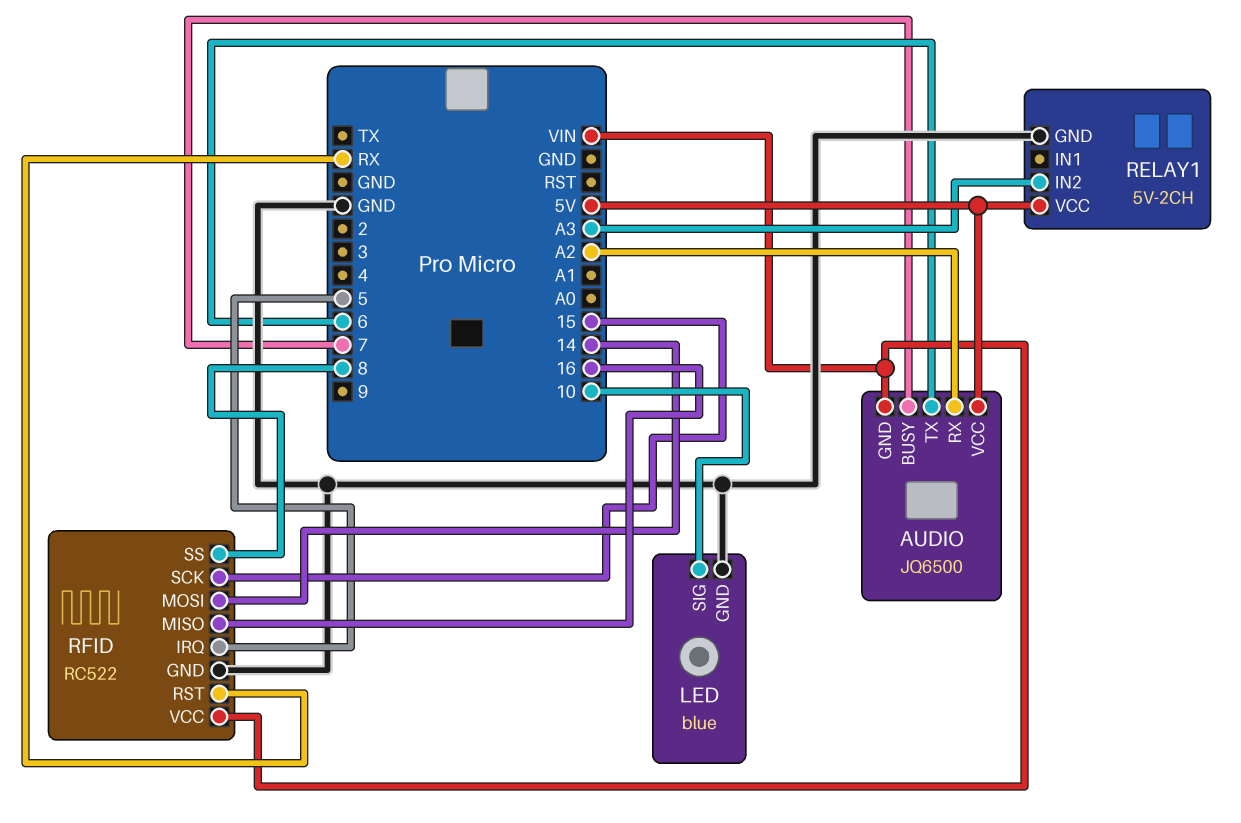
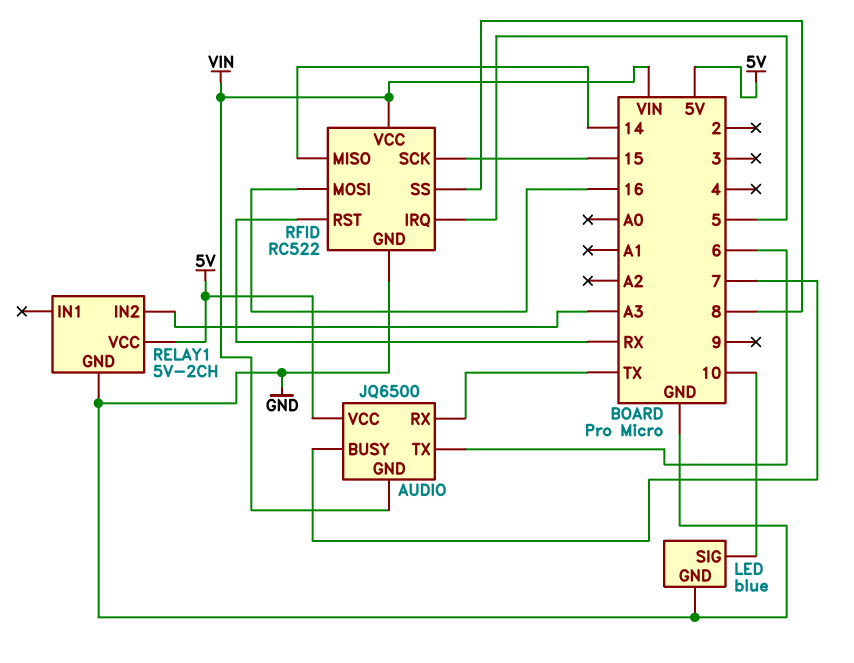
AUDIO pin RX: A2 -> TX
RFID pin MISO: 16 -> 14
RFID pin MOSI: 14 -> 16

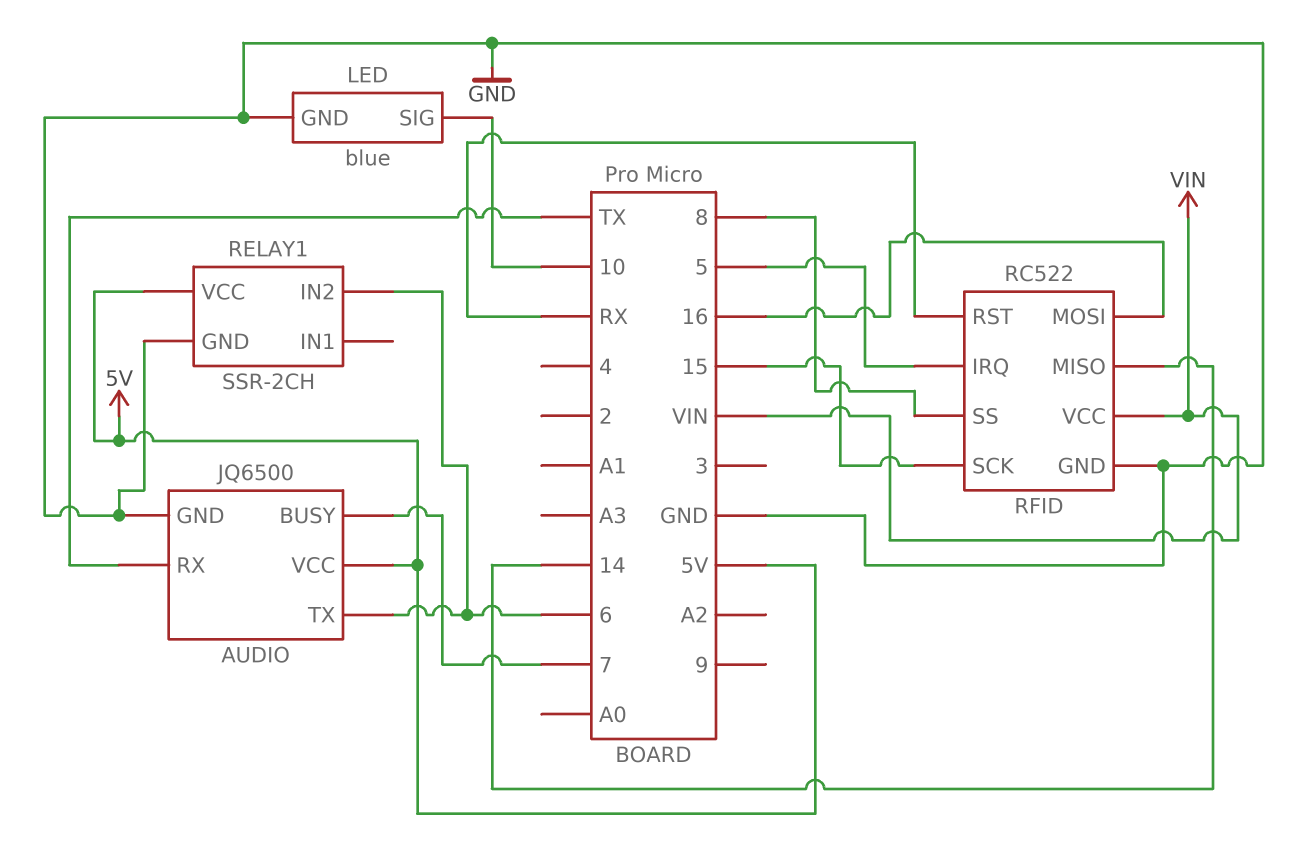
AUDIO pin GND: VIN -> GND
RELAY1: 5V-2CH -> SSR-2CH
RELAY1 pin IN2: A3 -> 6

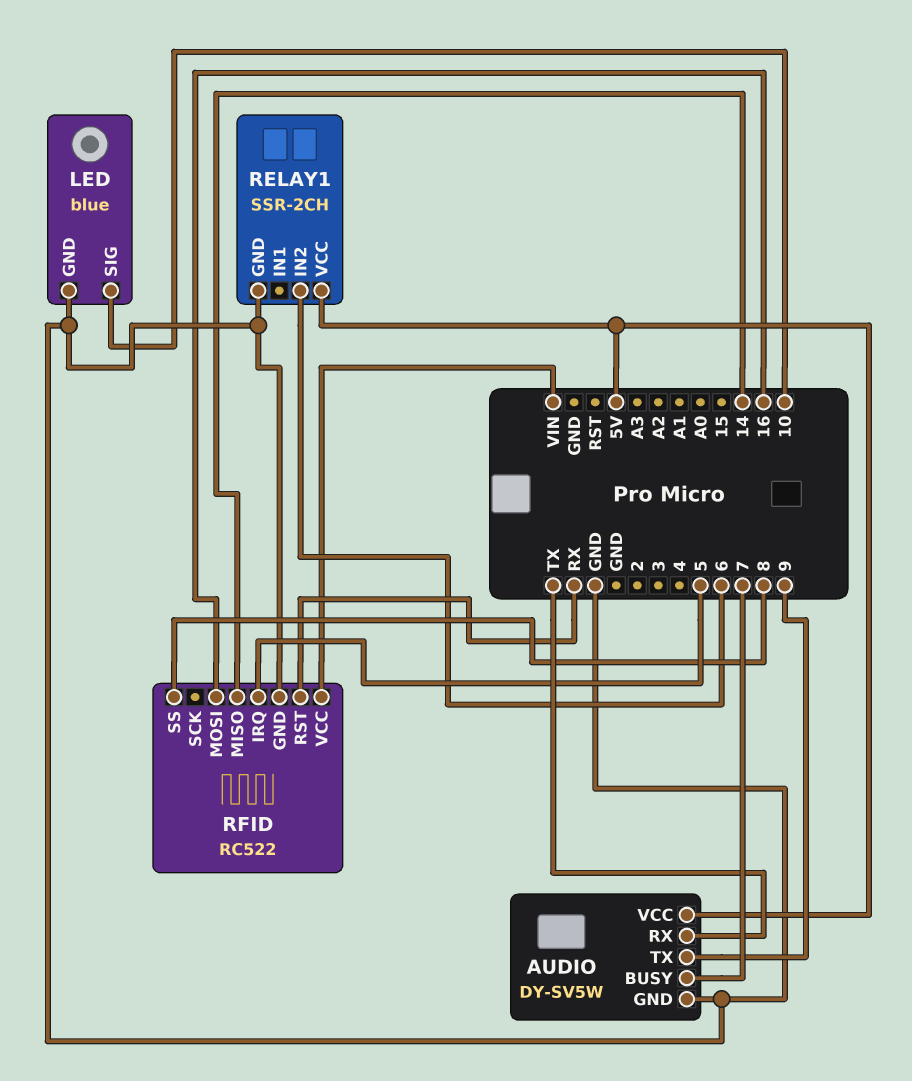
AUDIO: JQ6500 -> DY-SV5W
AUDIO pin TX: 6 -> 9
RFID pin SCK: 15 -> none

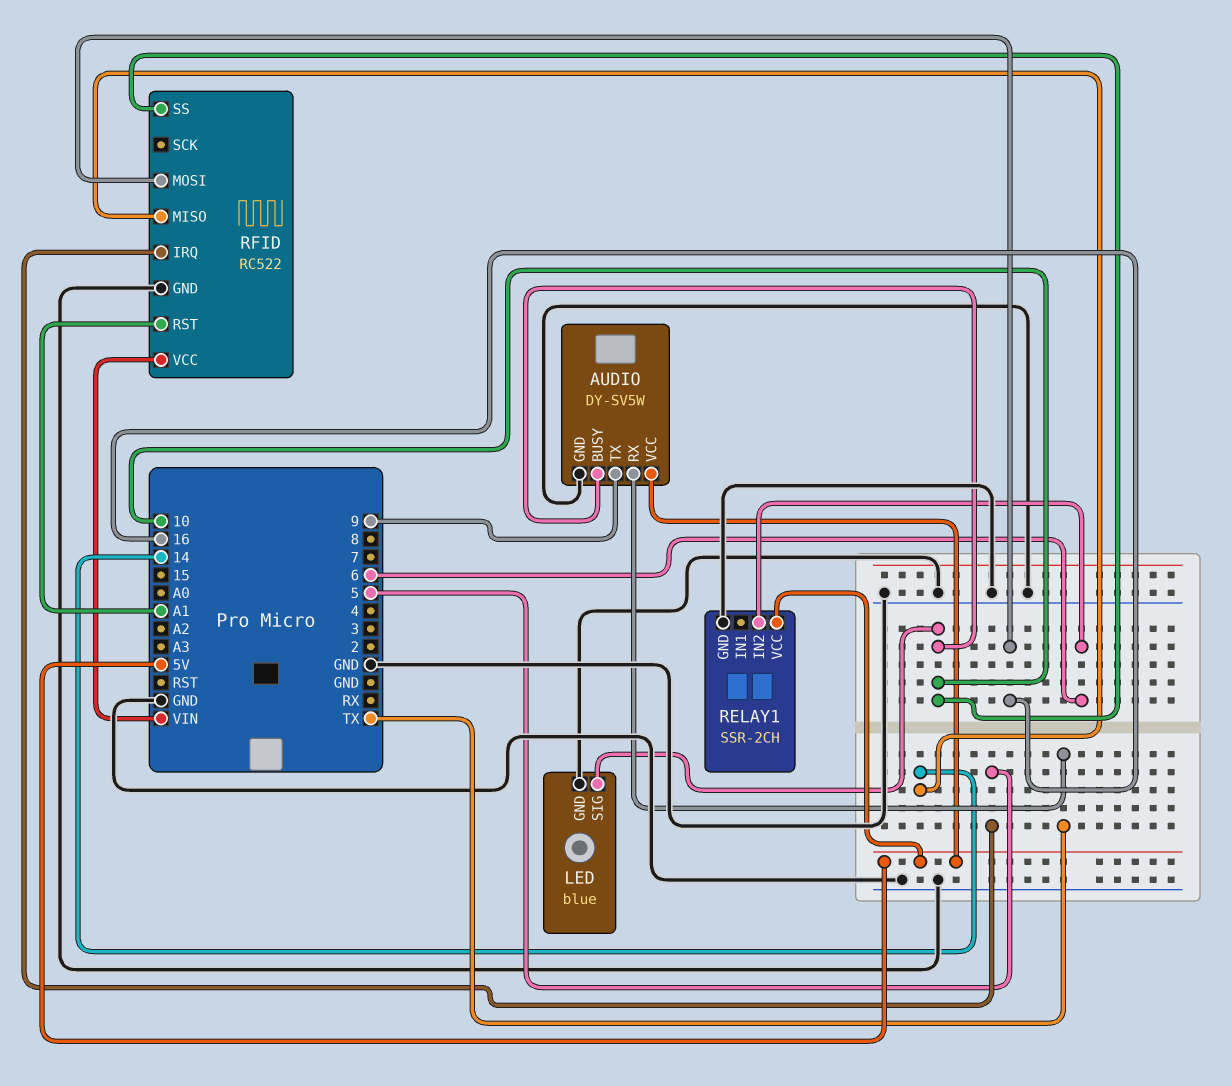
AUDIO pin BUSY: 7 -> 10
RFID pin RST: RX -> A1
RFID pin SS: 8 -> 10

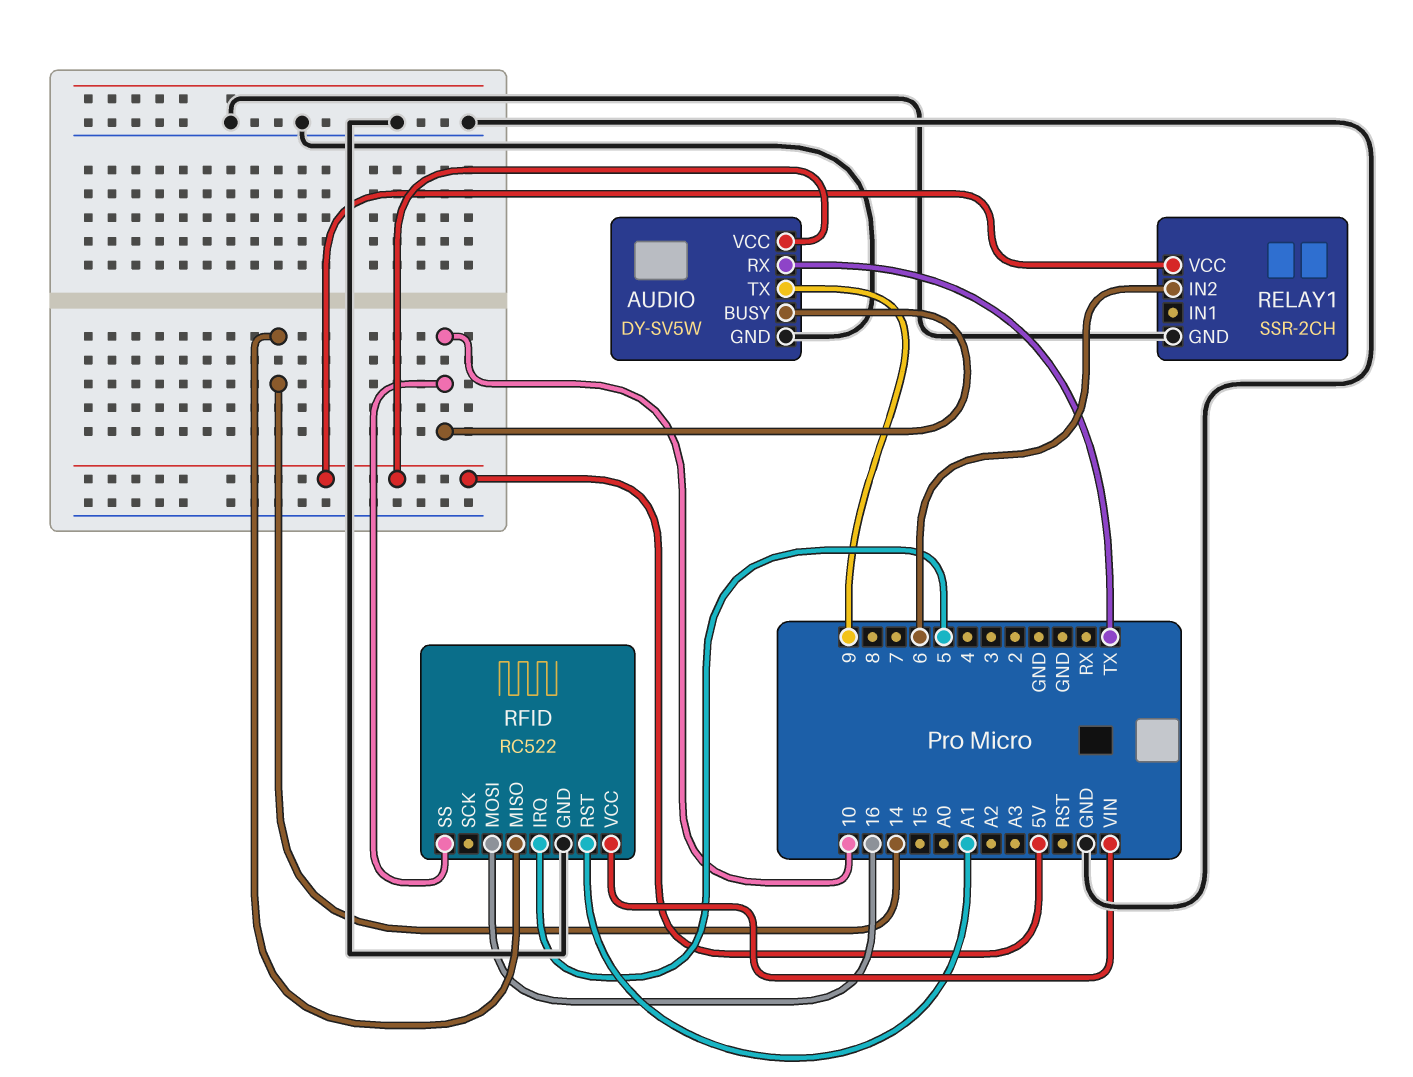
LED: blue -> none
LED pin GND: GND -> none
LED pin SIG: 10 -> none

